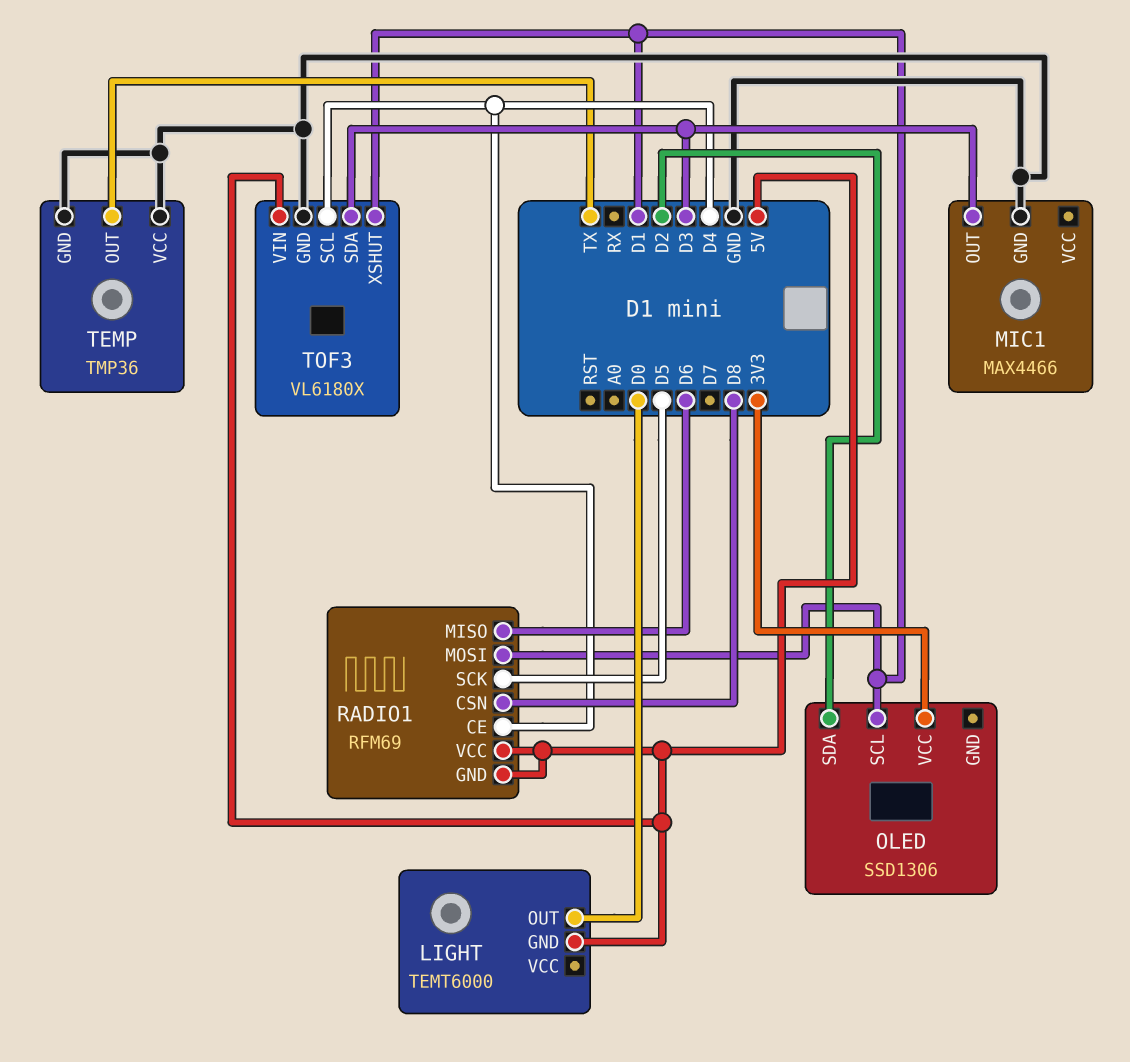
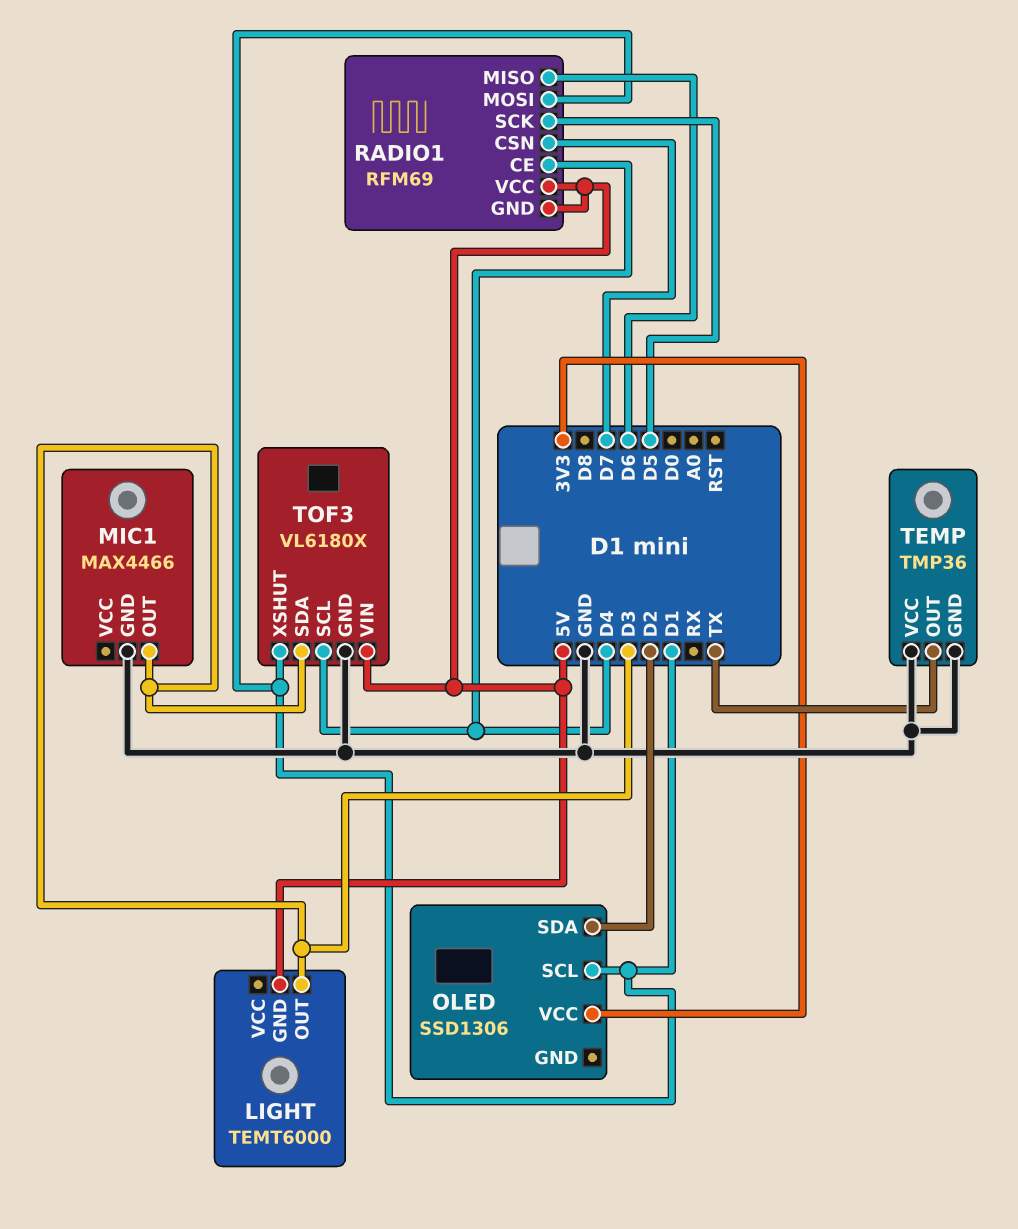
LIGHT pin OUT: D0 -> D3
RADIO1 pin CSN: D8 -> D7

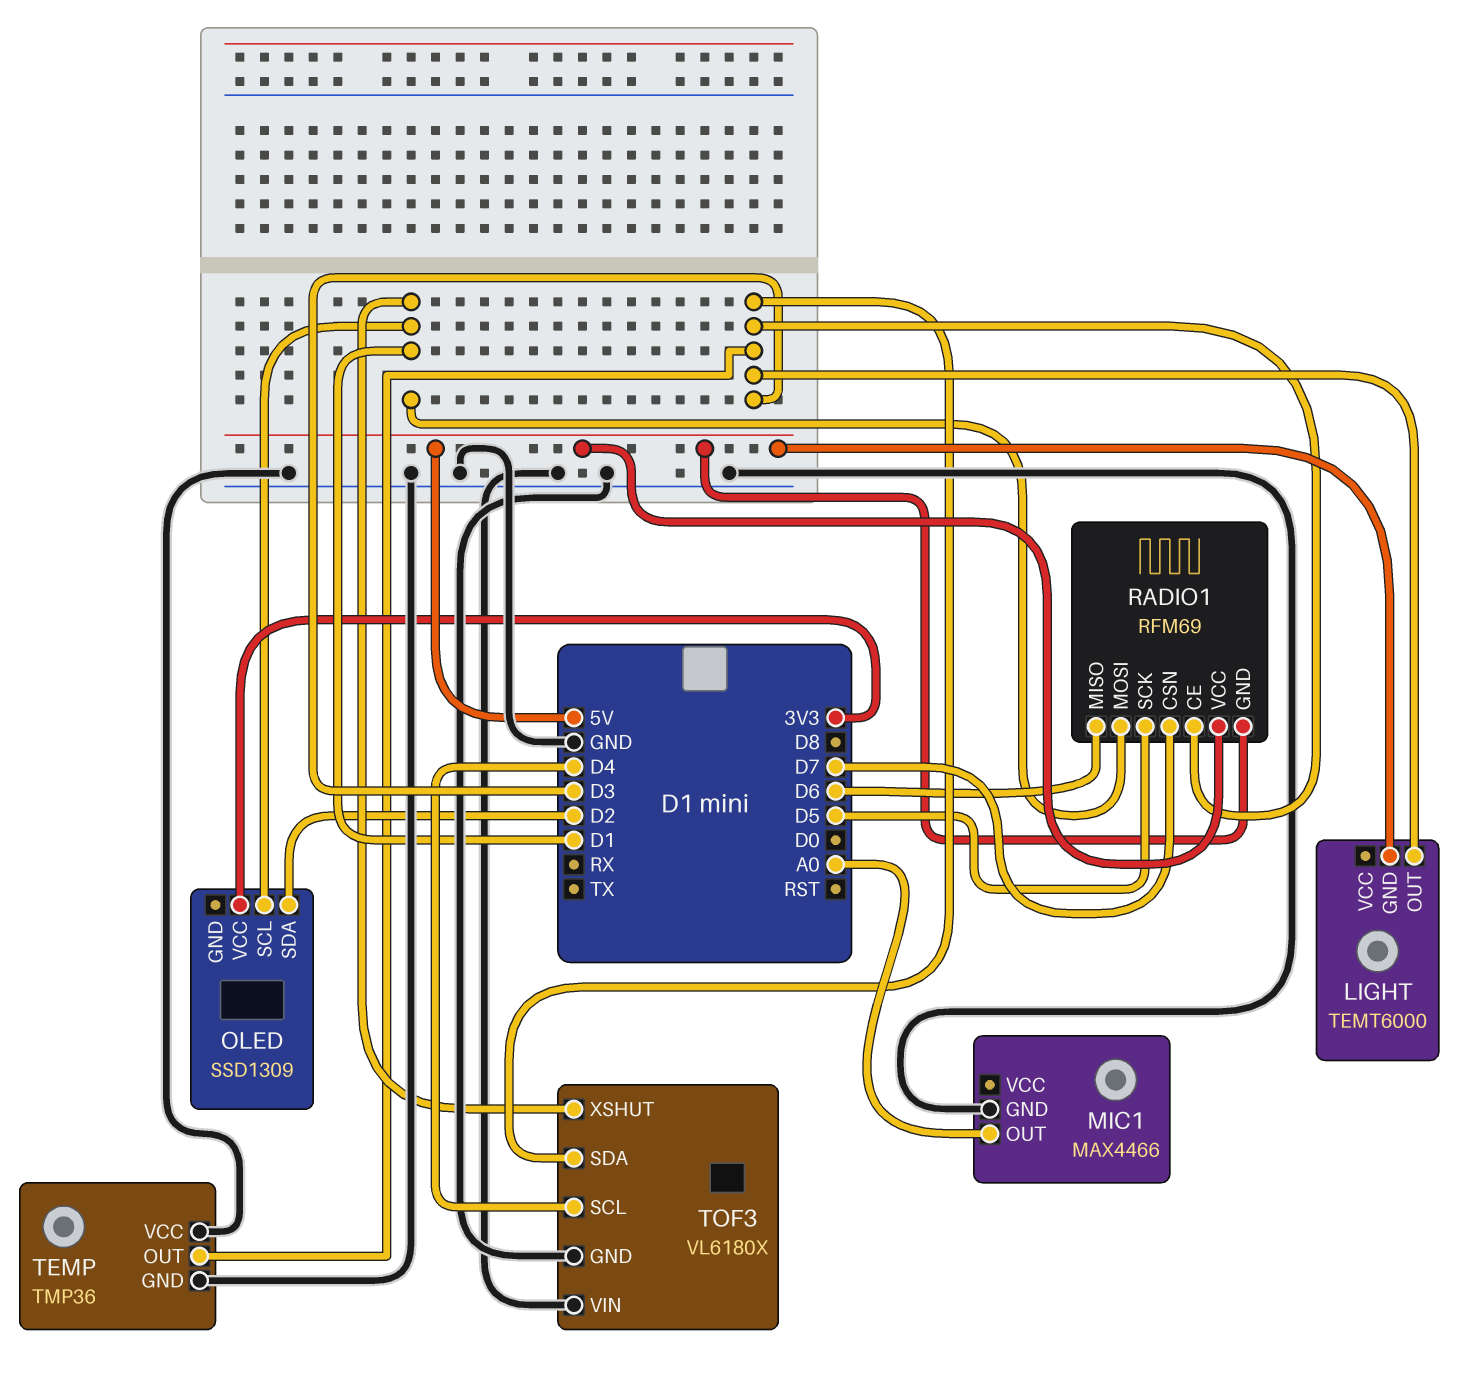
MIC1 pin OUT: D3 -> A0
OLED: SSD1306 -> SSD1309
RADIO1 pin CE: D4 -> D3
TEMP pin OUT: TX -> D3
TOF3 pin VIN: 5V -> GND

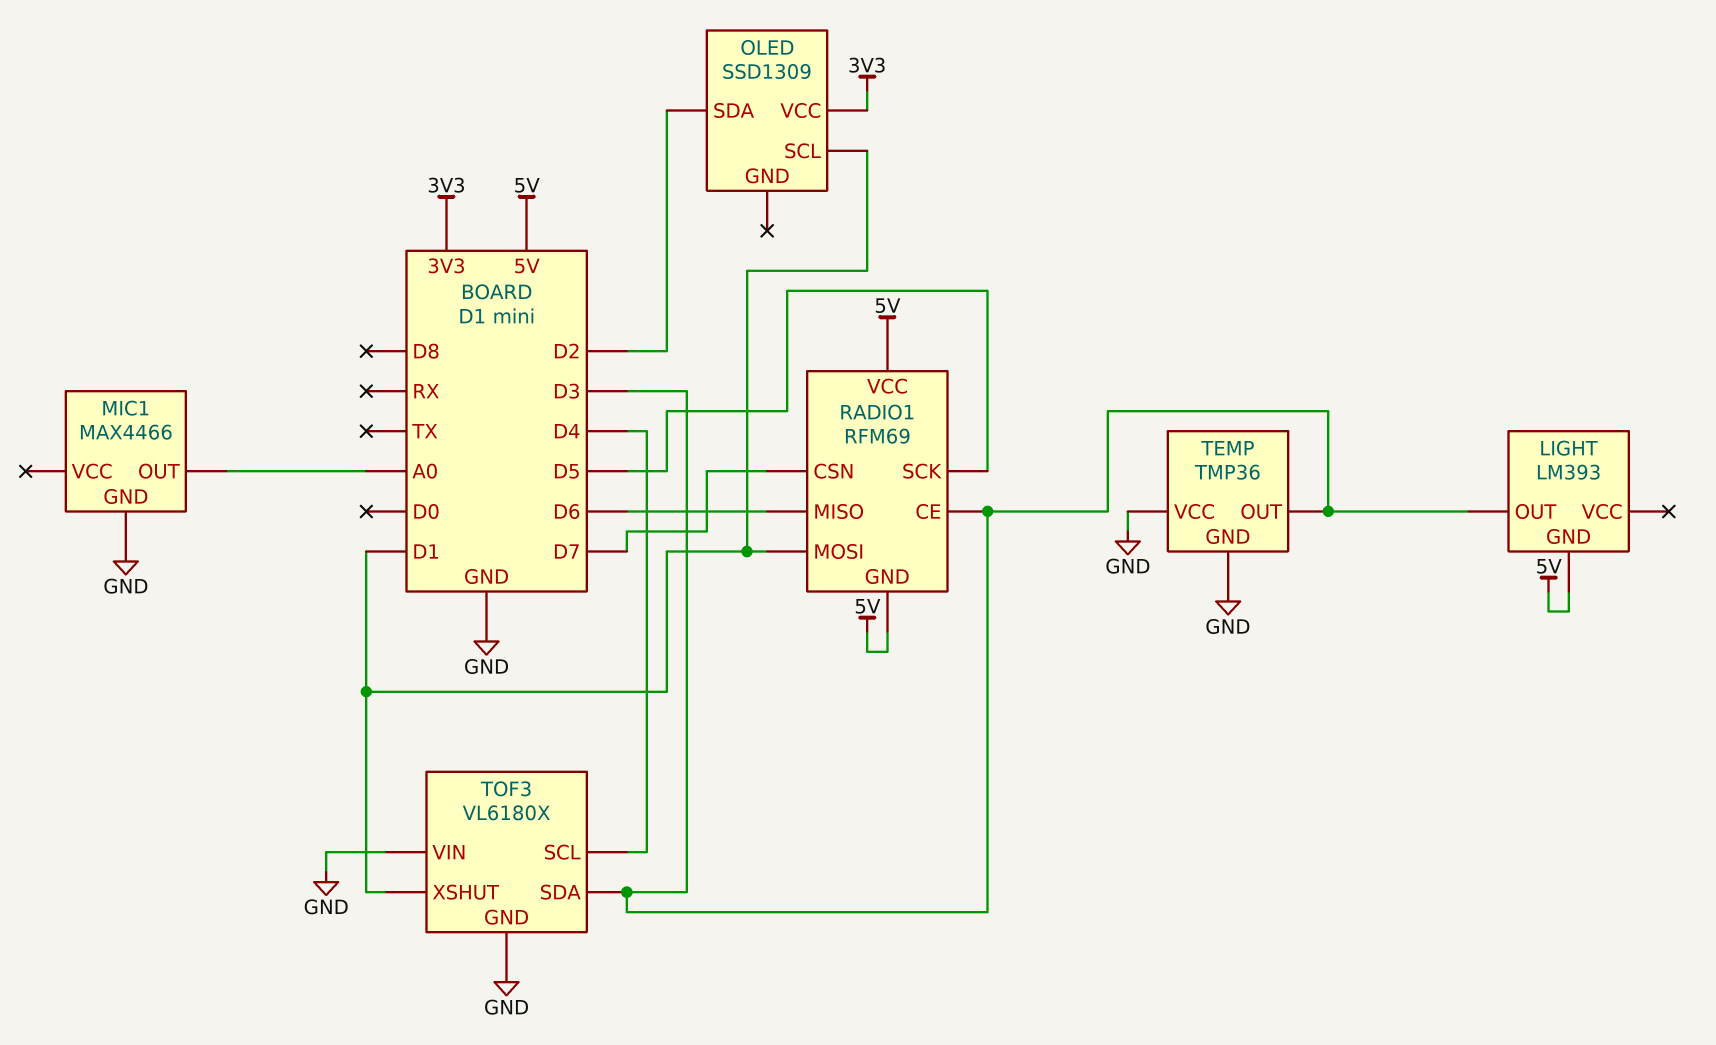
LIGHT: TEMT6000 -> LM393

